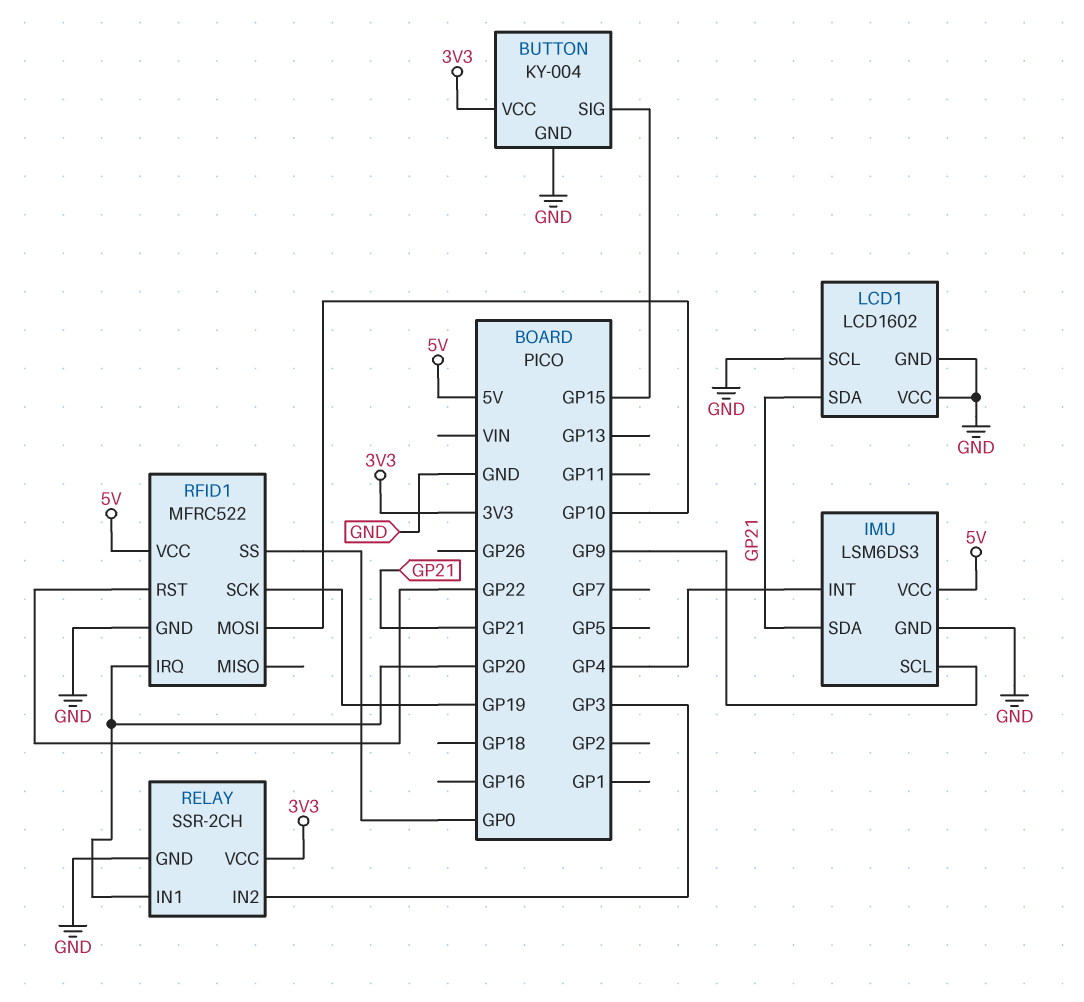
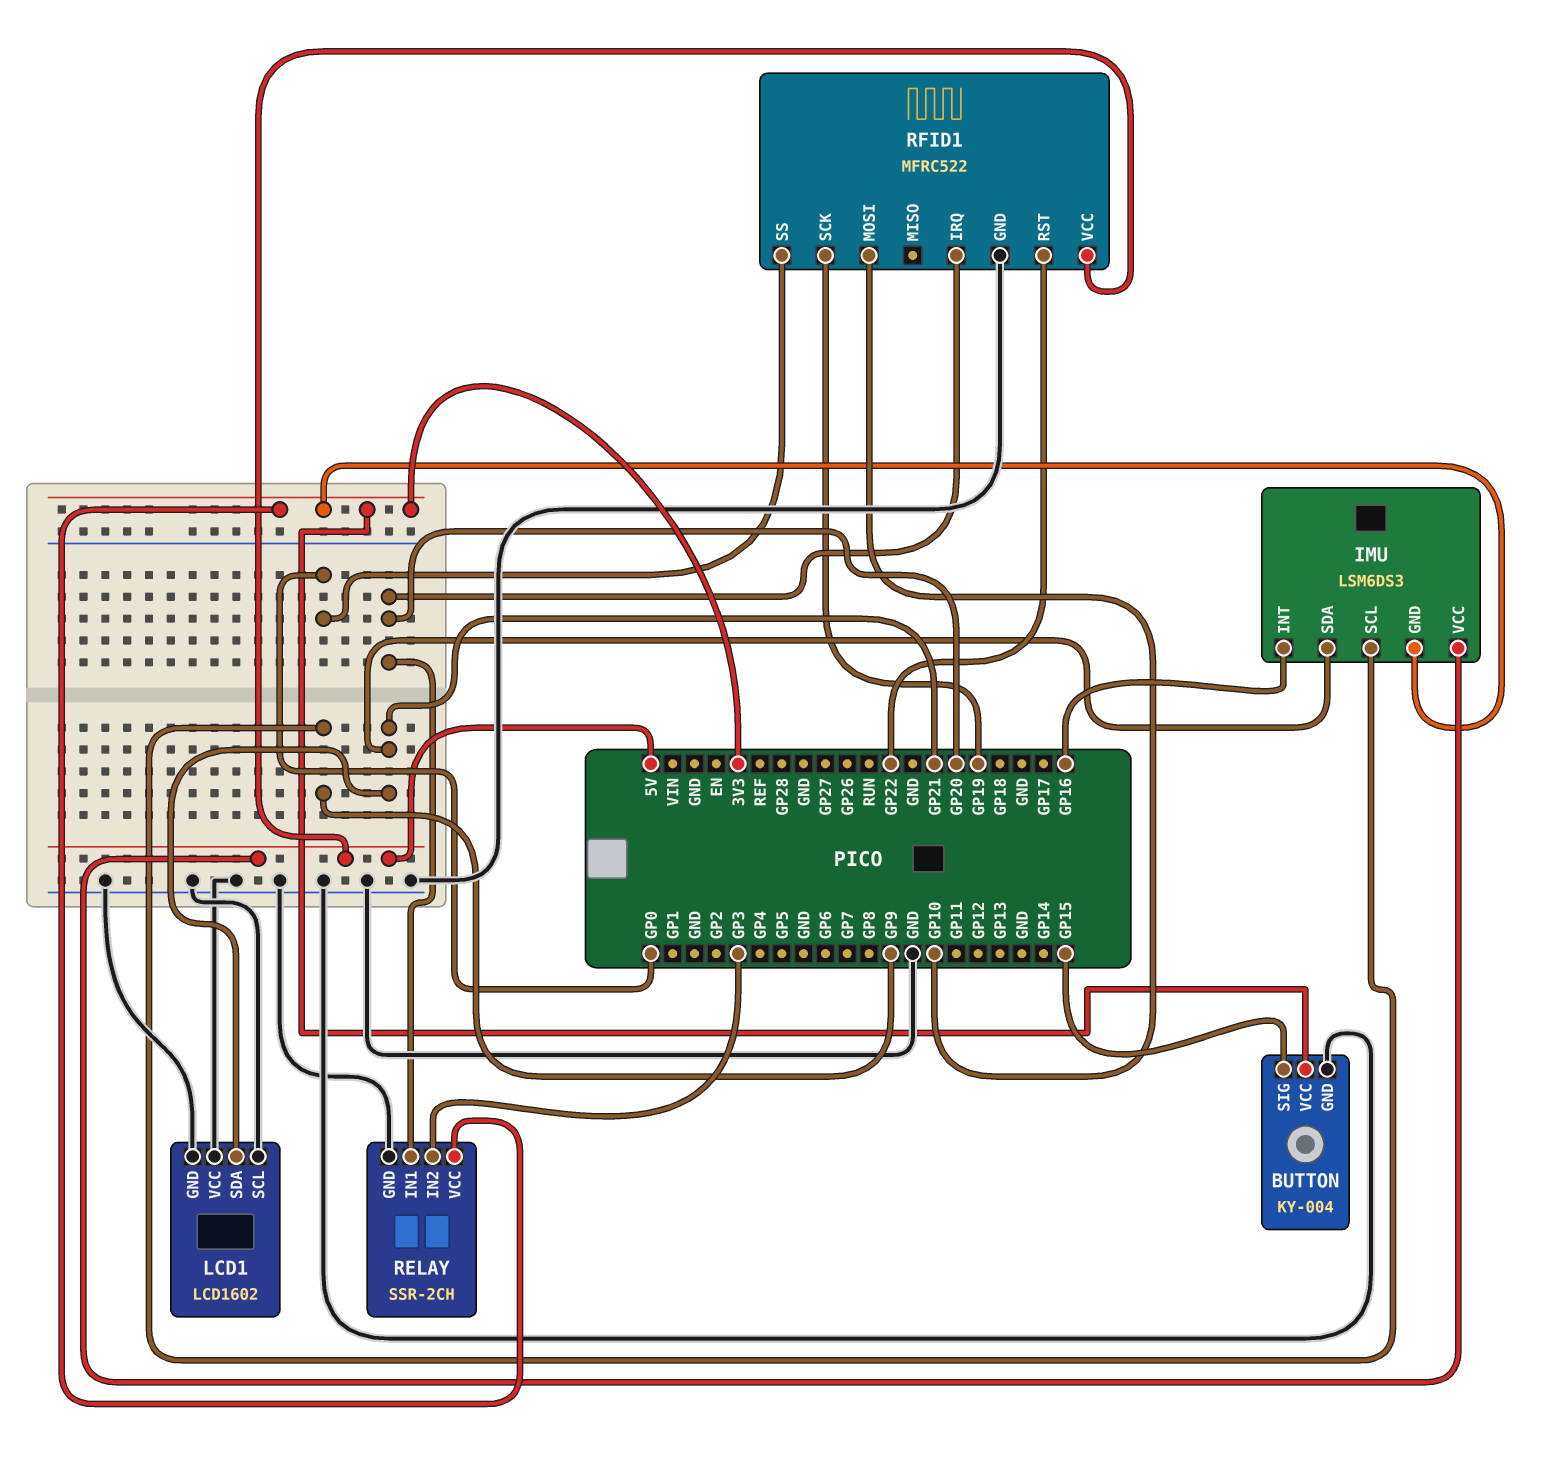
IMU pin GND: GND -> 3V3
IMU pin INT: GP4 -> GP16

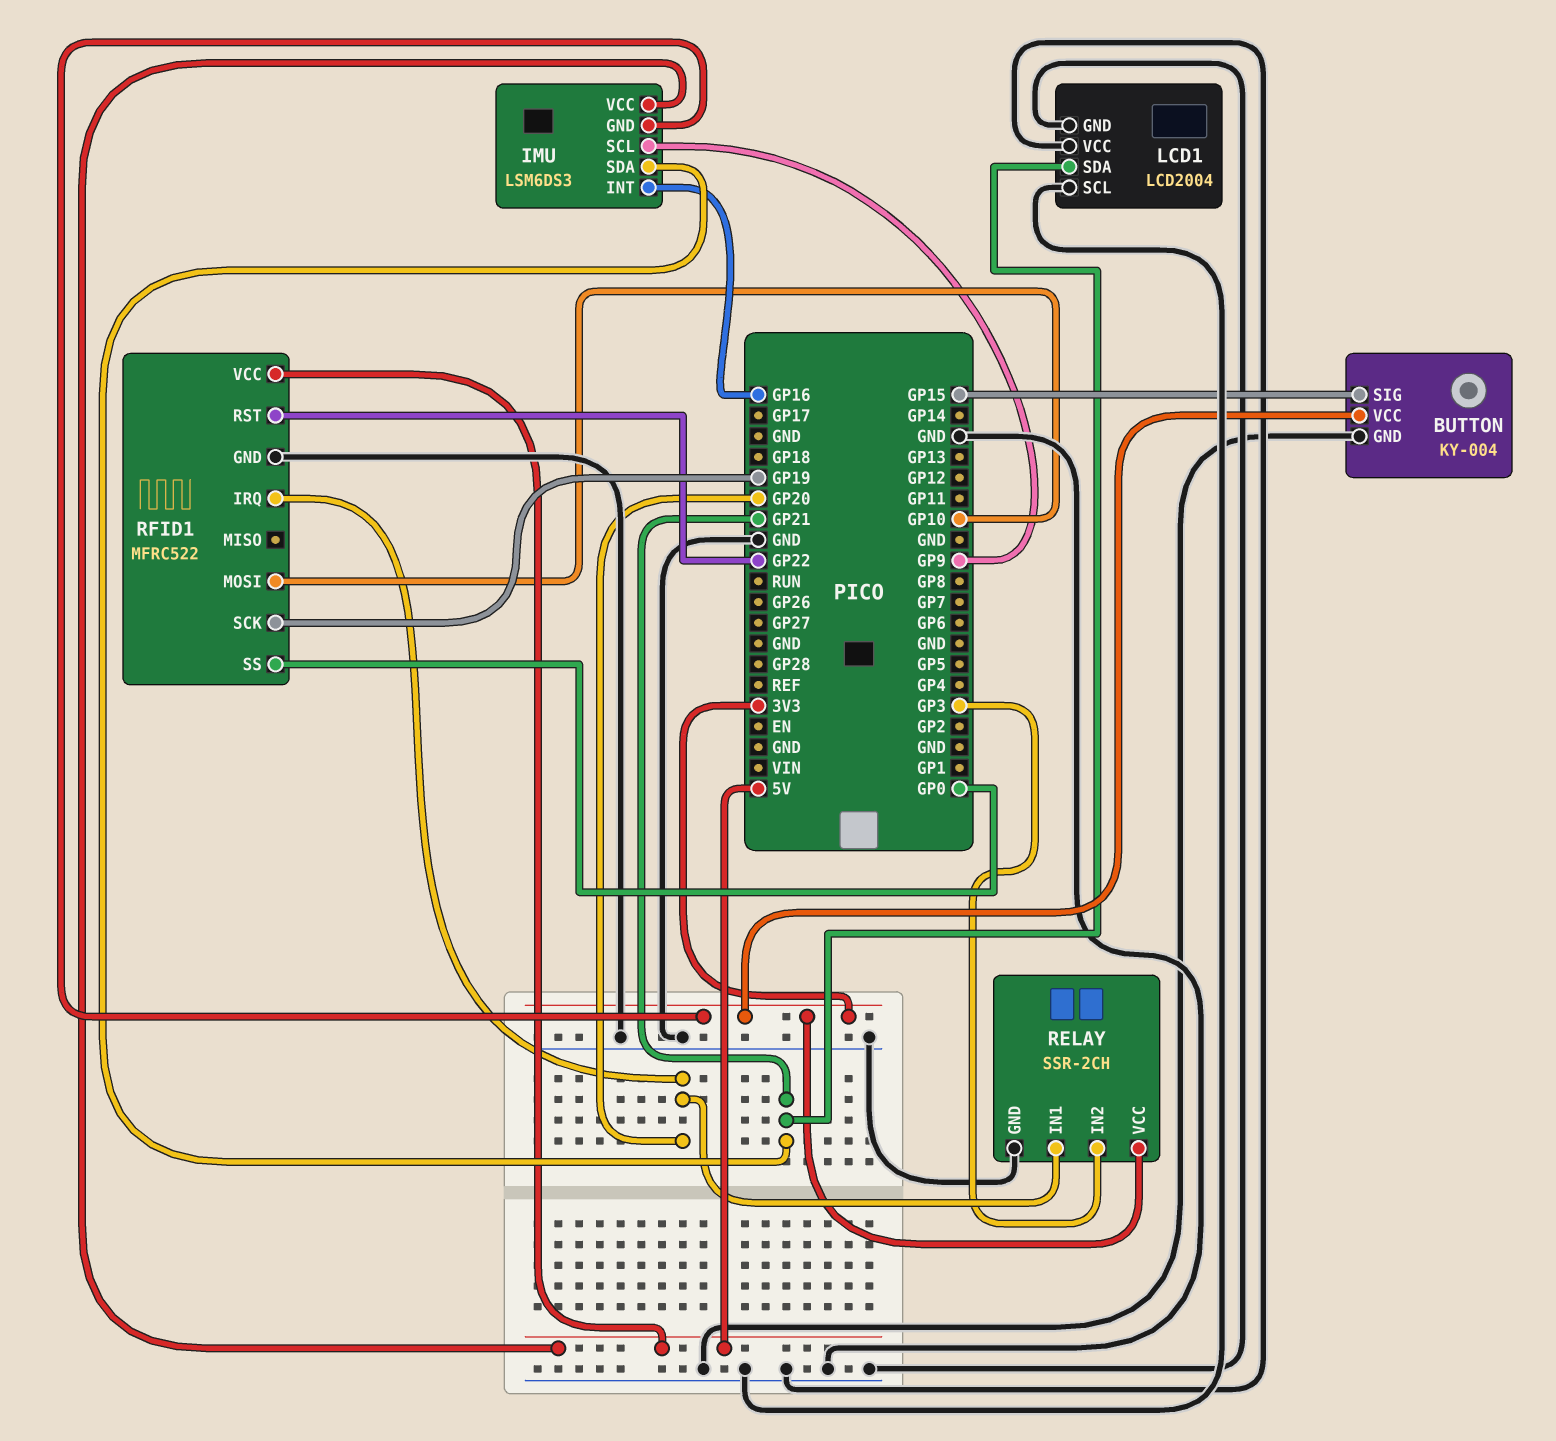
LCD1: LCD1602 -> LCD2004

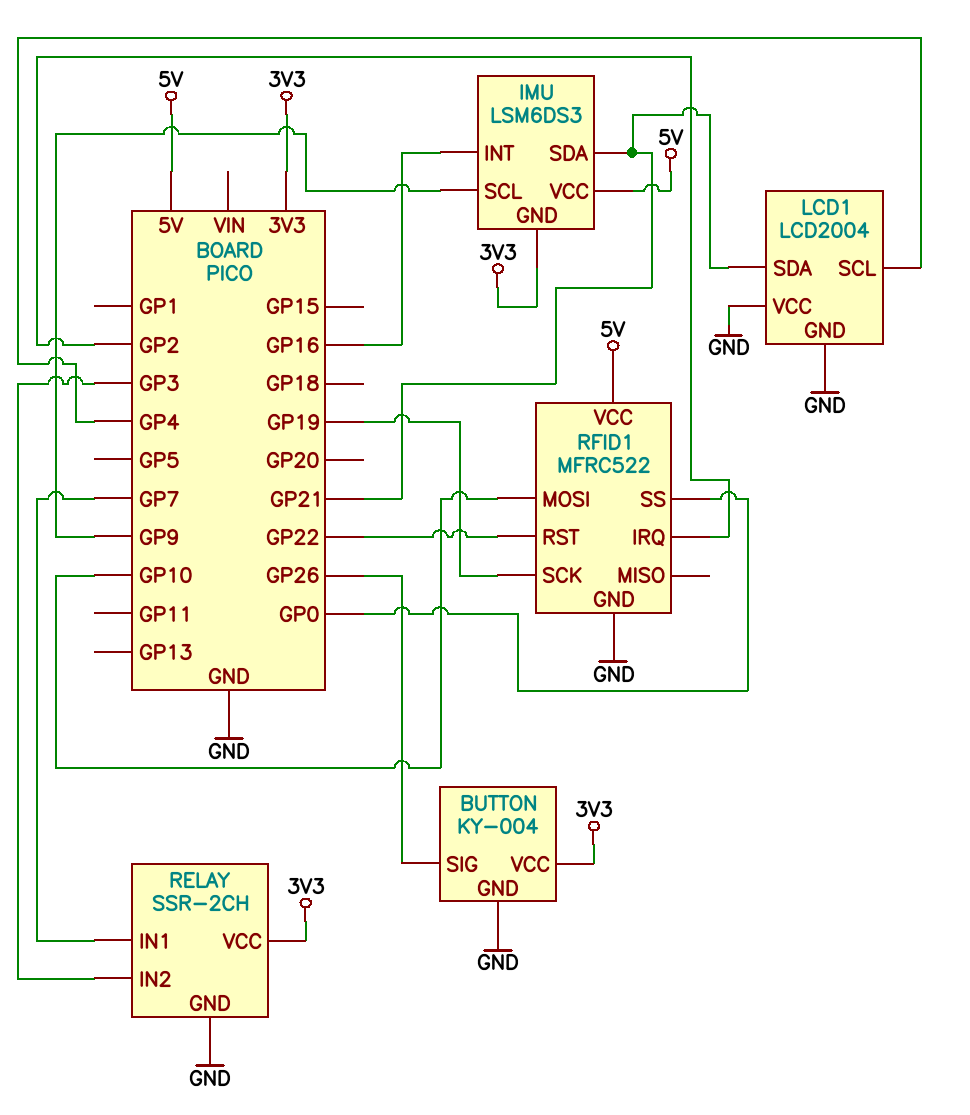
BUTTON pin SIG: GP15 -> GP26
LCD1 pin SCL: GND -> GP4
RELAY pin IN1: GP20 -> GP7
RFID1 pin IRQ: GP20 -> GP2

